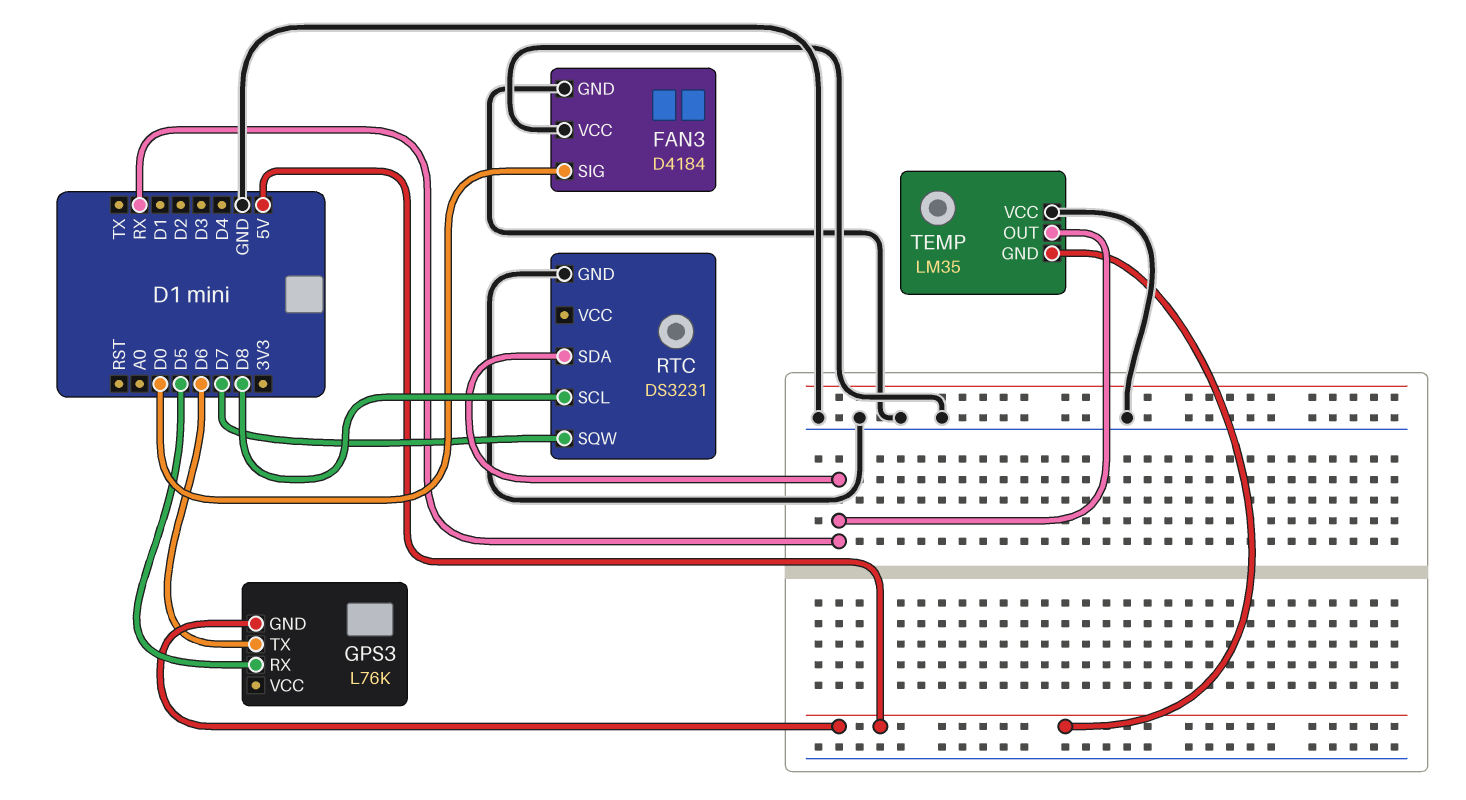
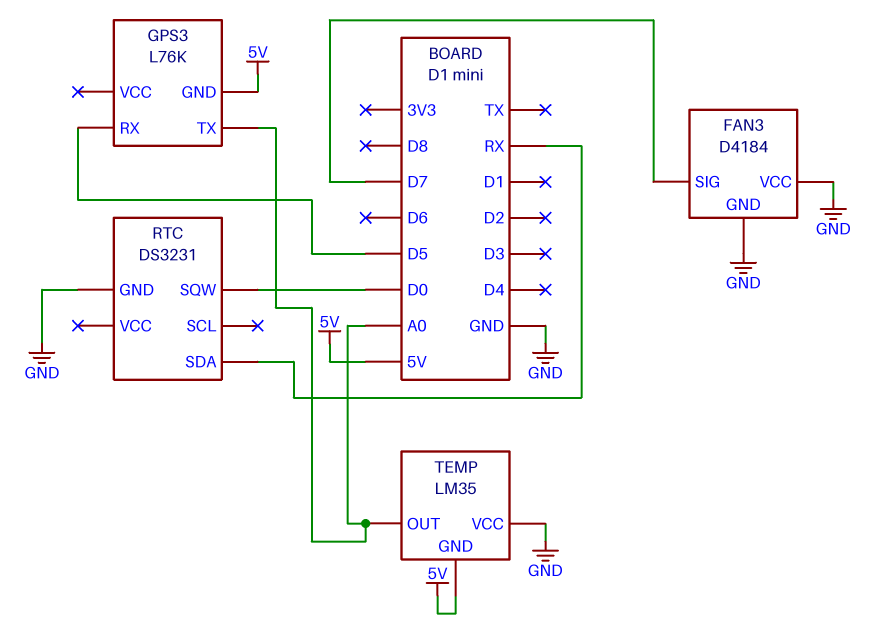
FAN3 pin SIG: D0 -> D7
GPS3 pin TX: D6 -> A0
RTC pin SCL: D8 -> none
RTC pin SQW: D7 -> D0
TEMP pin OUT: RX -> A0

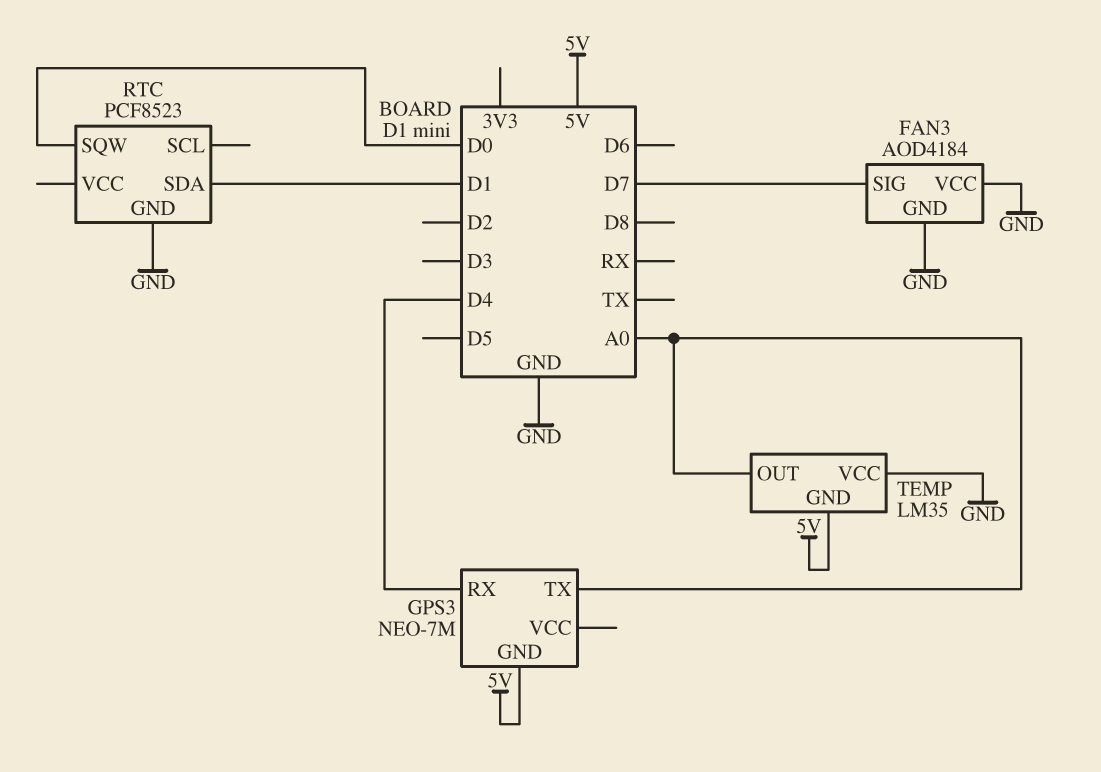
FAN3: D4184 -> AOD4184
GPS3: L76K -> NEO-7M
GPS3 pin RX: D5 -> D4
RTC: DS3231 -> PCF8523
RTC pin SDA: RX -> D1

